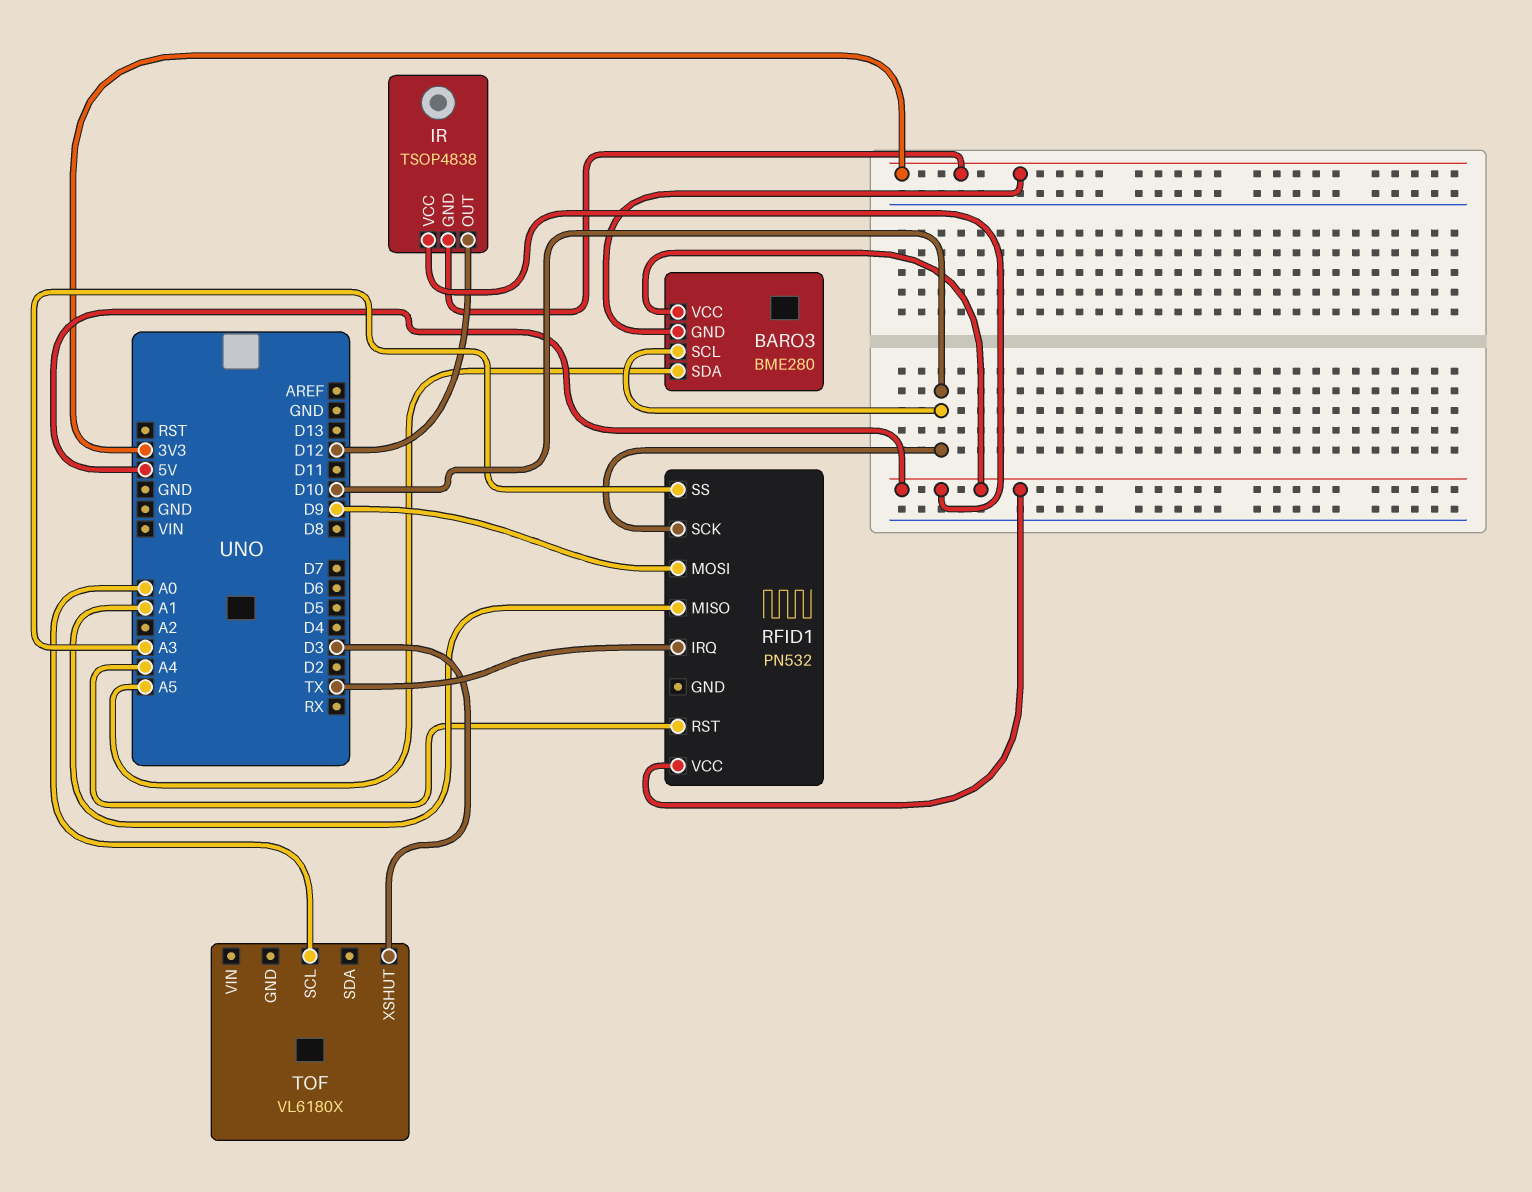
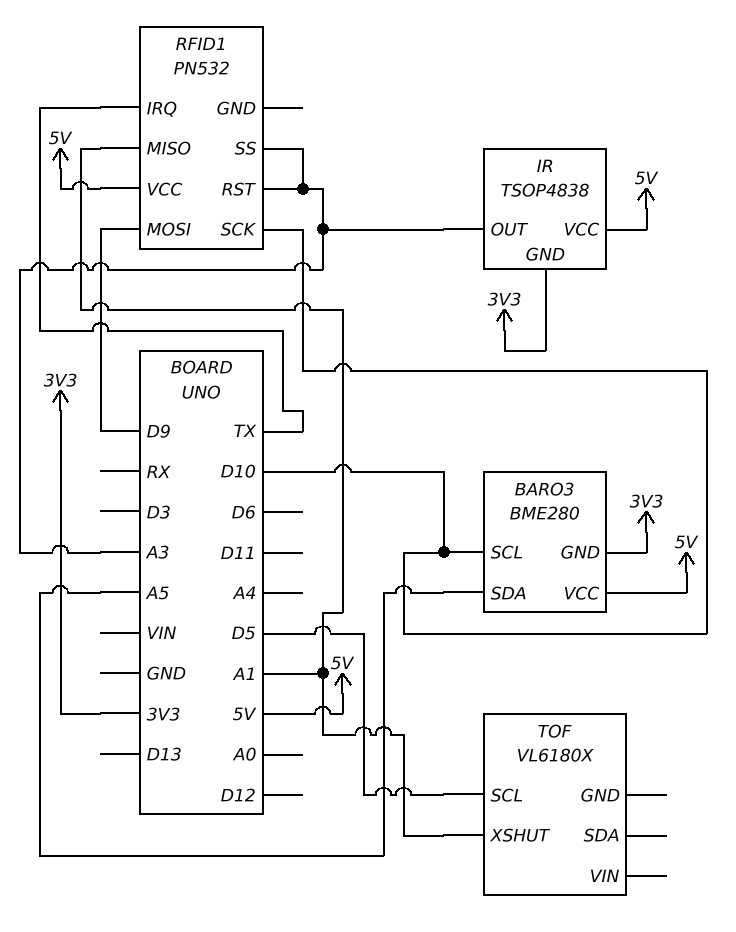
IR pin OUT: D12 -> A3
RFID1 pin RST: A4 -> A3
TOF pin SCL: A0 -> D5
TOF pin XSHUT: D3 -> A1

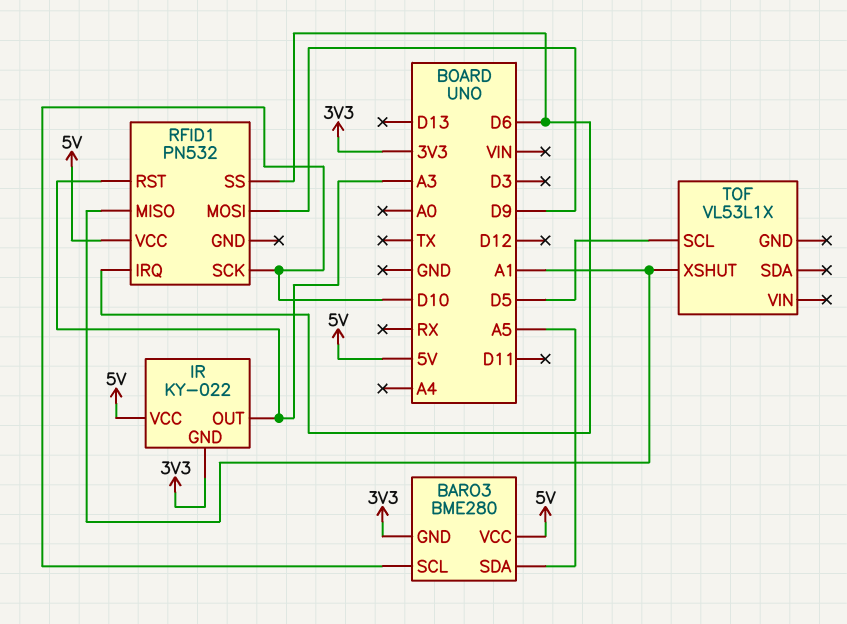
IR: TSOP4838 -> KY-022
RFID1 pin IRQ: TX -> D6
RFID1 pin SS: A3 -> D6
TOF: VL6180X -> VL53L1X

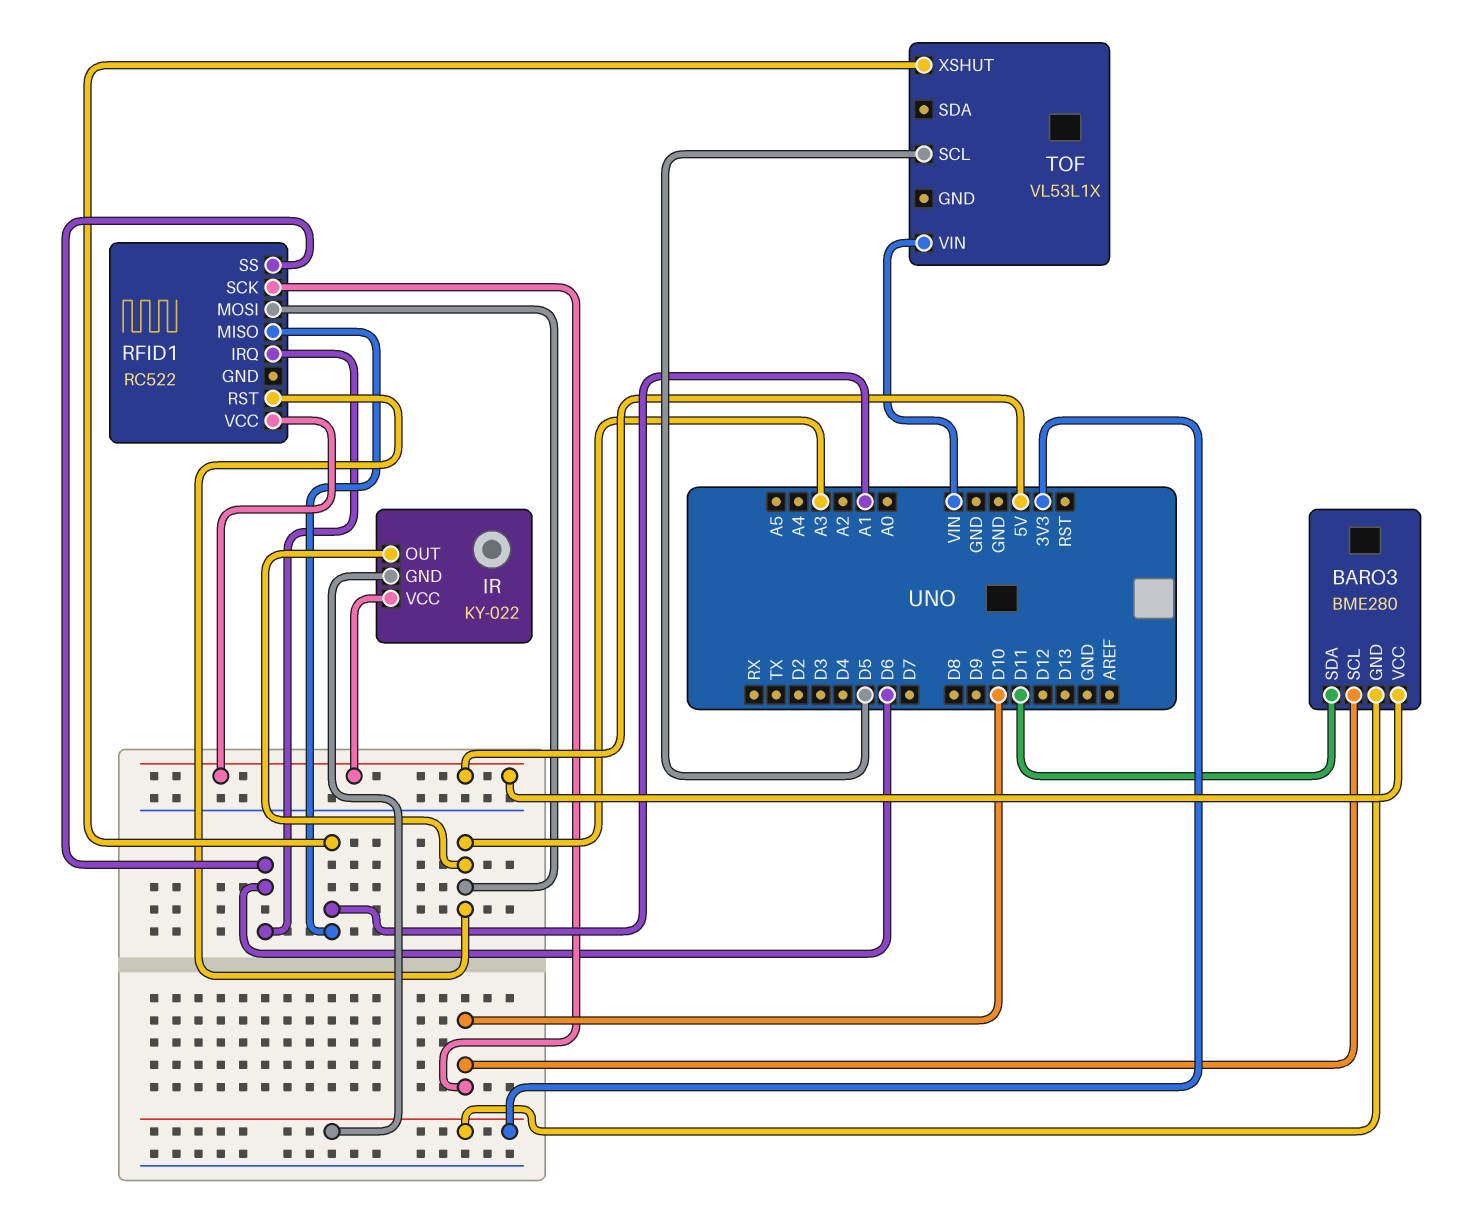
BARO3 pin SDA: A5 -> D11
RFID1: PN532 -> RC522
RFID1 pin MOSI: D9 -> A3
TOF pin VIN: none -> VIN

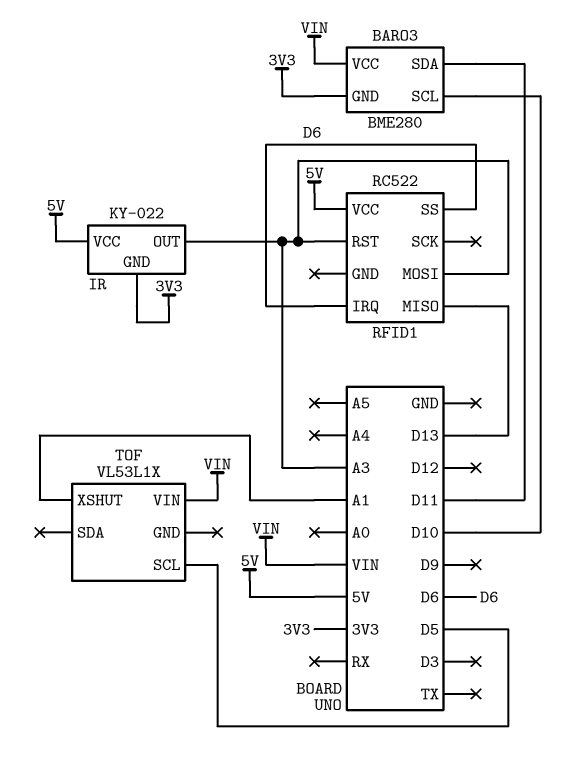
BARO3 pin VCC: 5V -> VIN
RFID1 pin MISO: A1 -> D13
RFID1 pin SCK: D10 -> none

